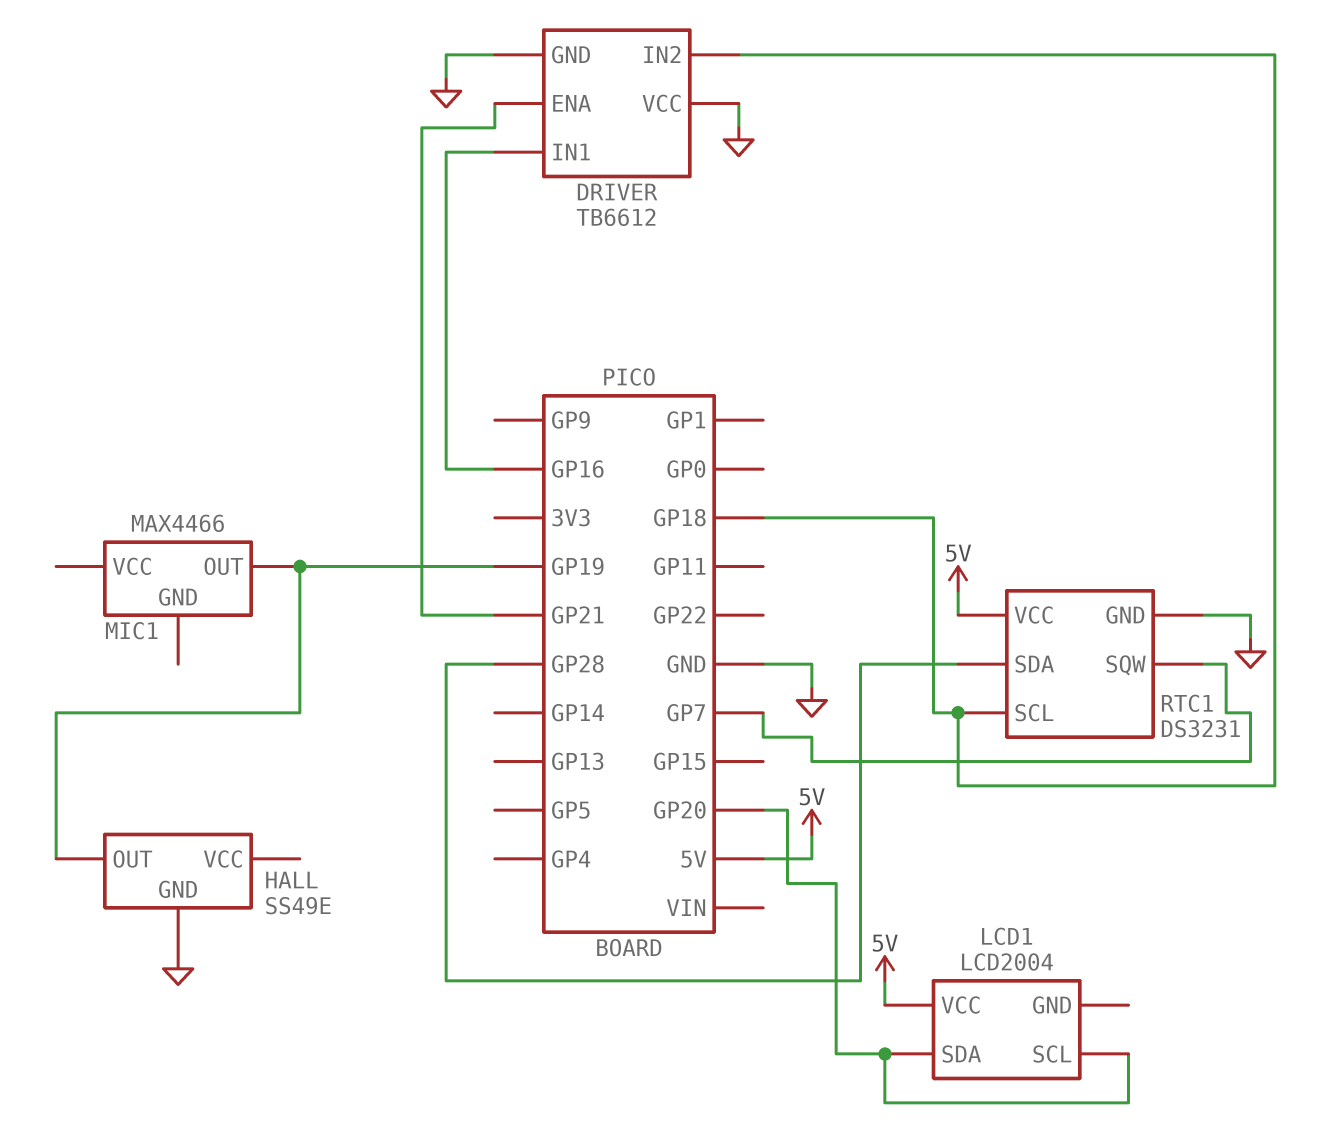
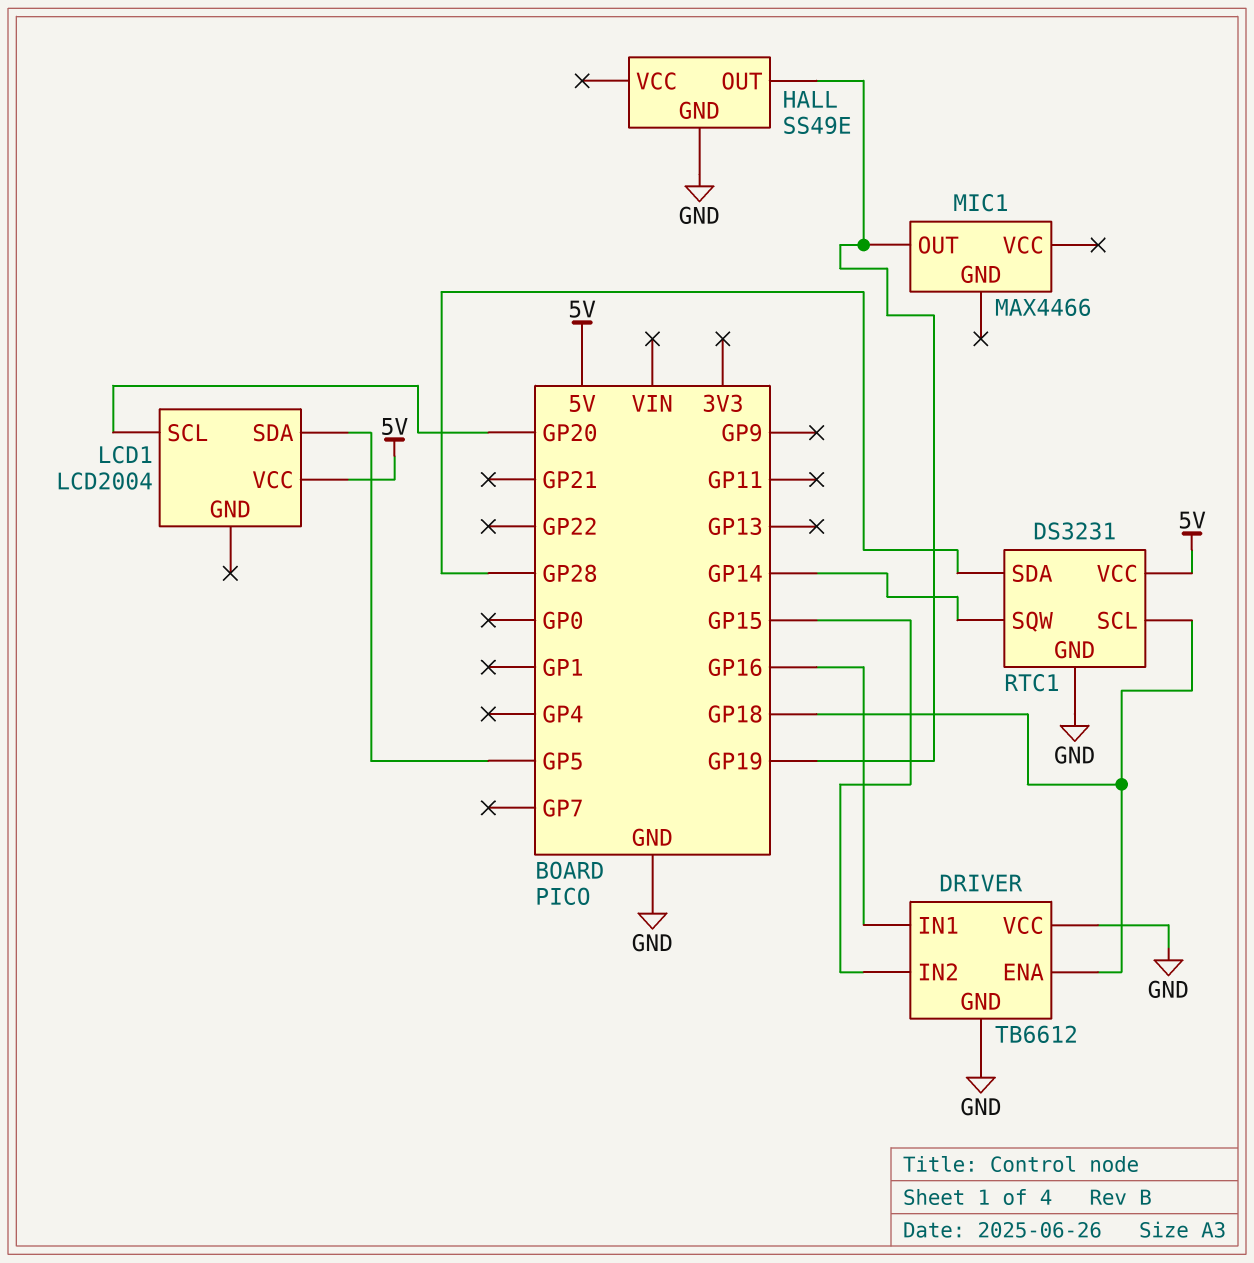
DRIVER pin ENA: GP21 -> GP18
DRIVER pin IN2: GP18 -> GP15
LCD1 pin SDA: GP20 -> GP5
RTC1 pin SQW: GP7 -> GP14

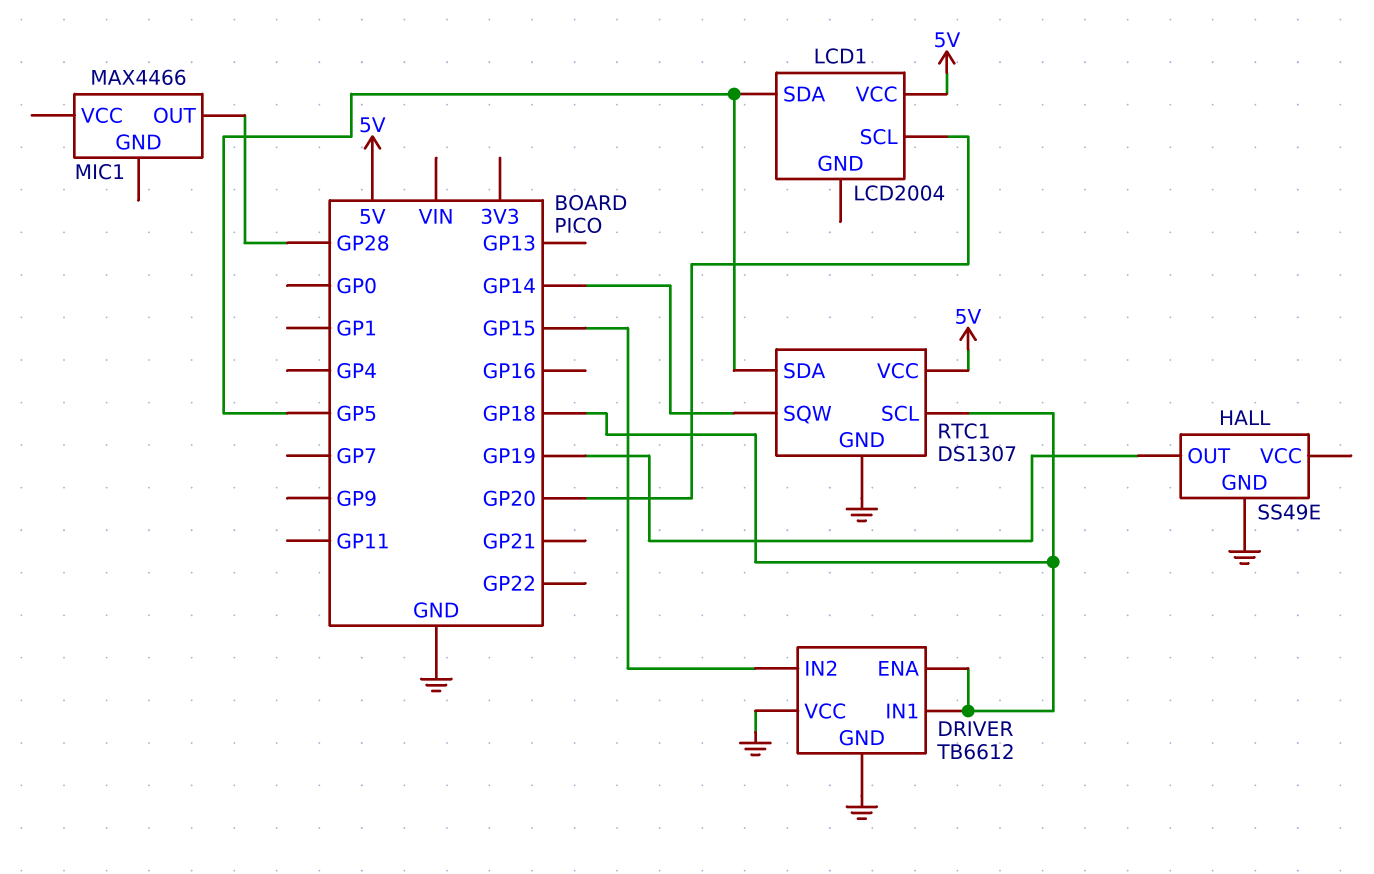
DRIVER pin IN1: GP16 -> GP18
MIC1 pin OUT: GP19 -> GP28
RTC1: DS3231 -> DS1307
RTC1 pin SDA: GP28 -> GP5

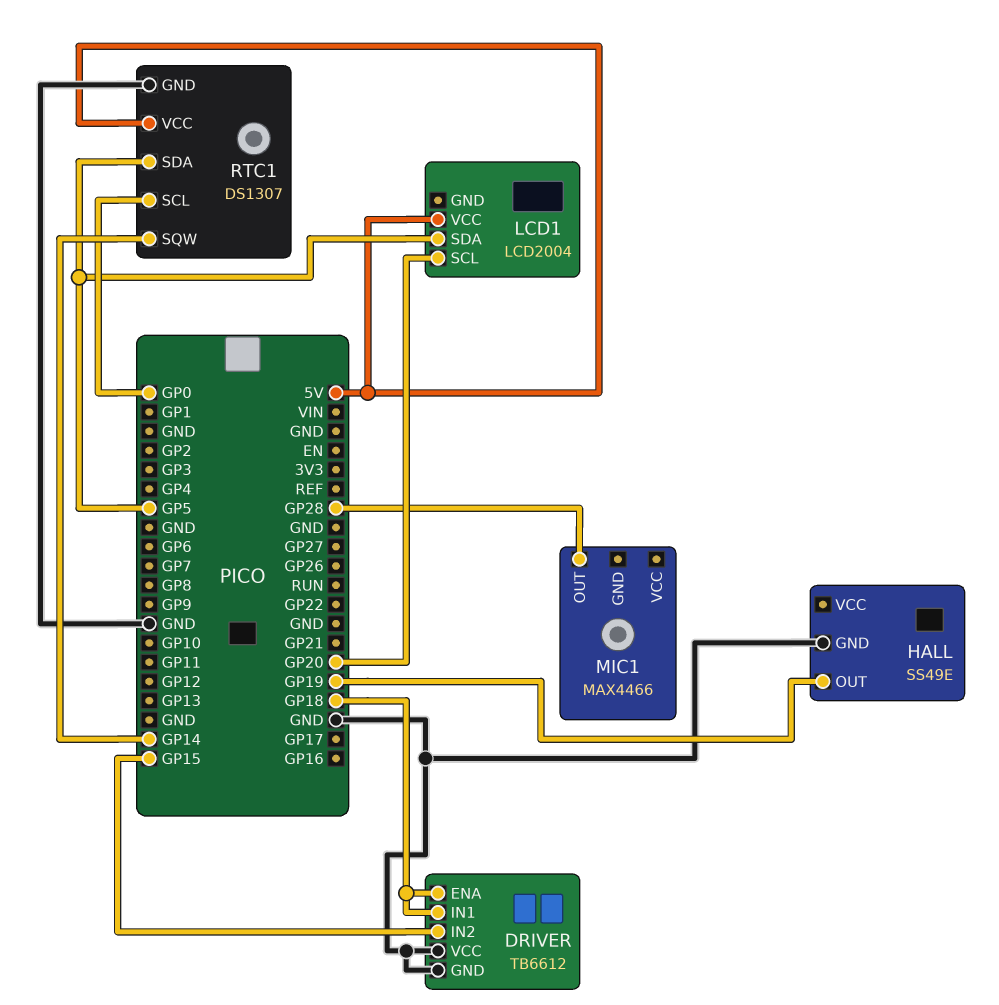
RTC1 pin SCL: GP18 -> GP0

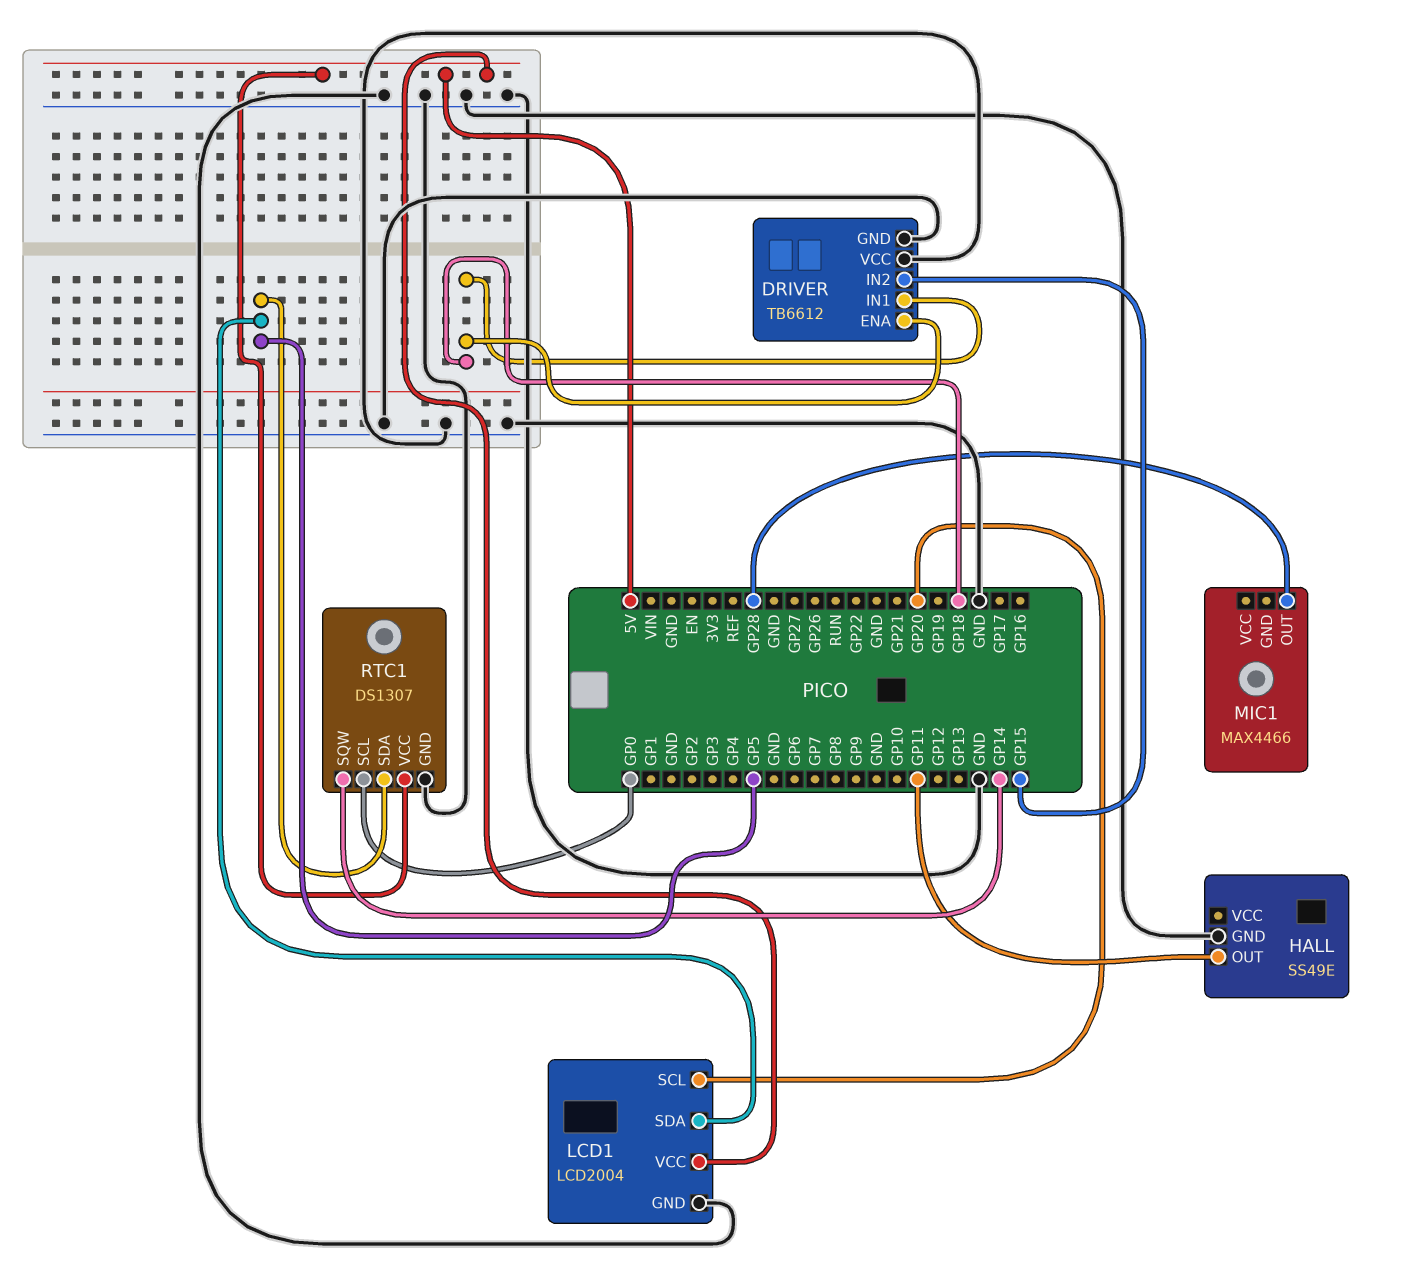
HALL pin OUT: GP19 -> GP11
LCD1 pin GND: none -> GND

